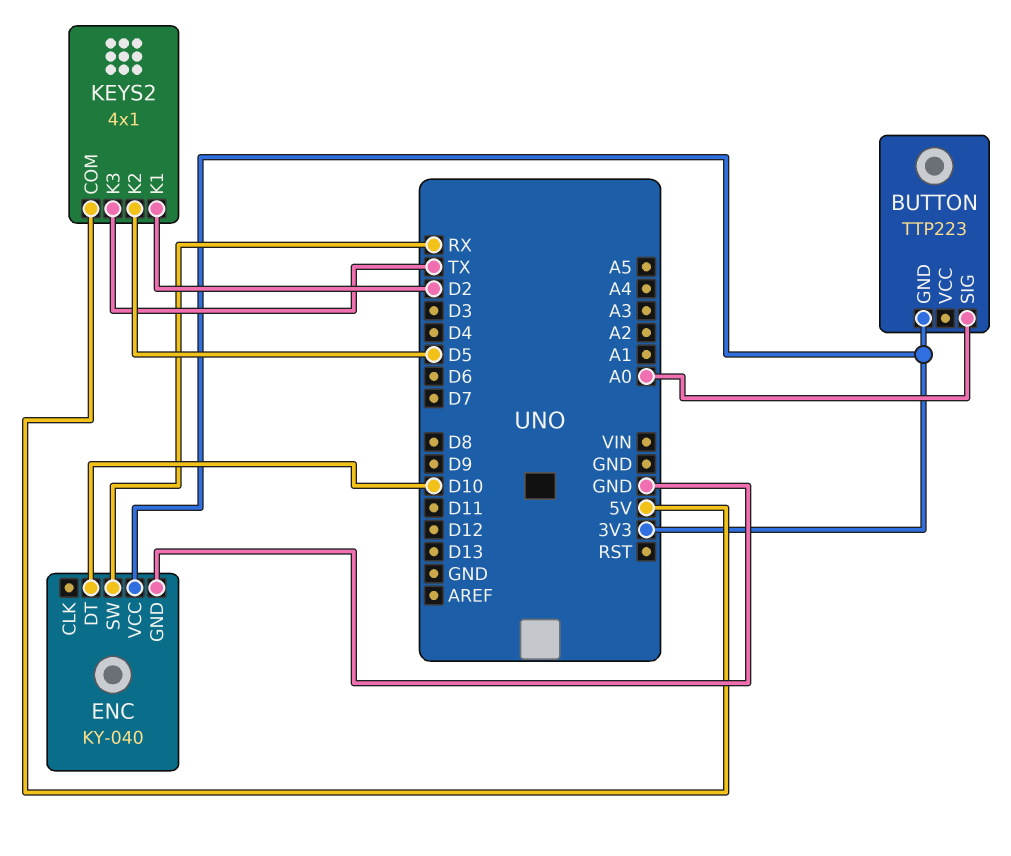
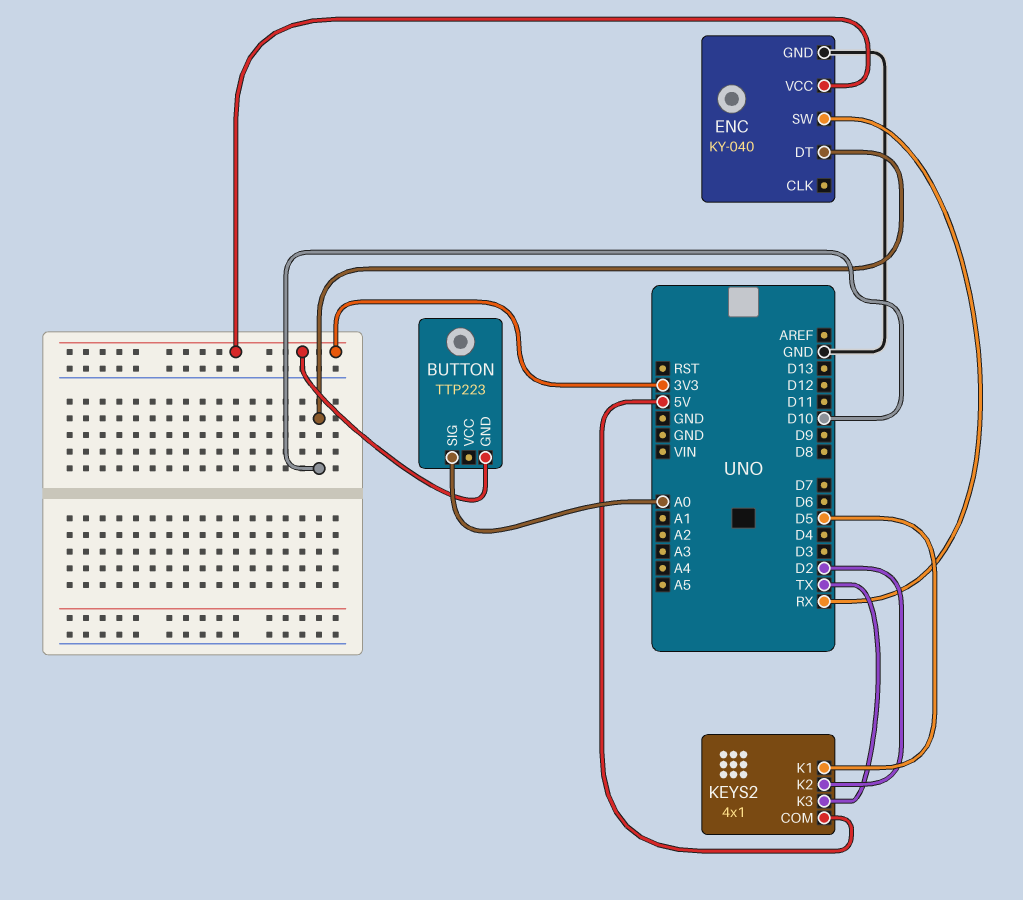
KEYS2 pin K1: D2 -> D5
KEYS2 pin K2: D5 -> D2

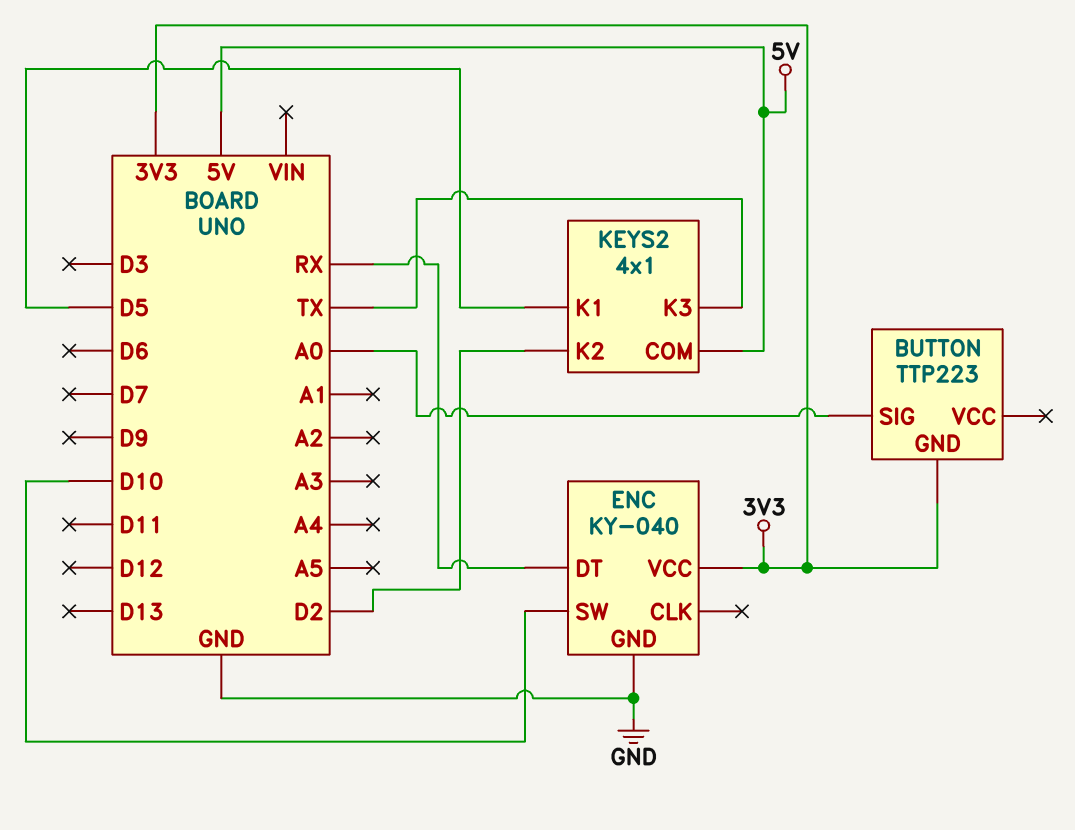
ENC pin DT: D10 -> RX
ENC pin SW: RX -> D10

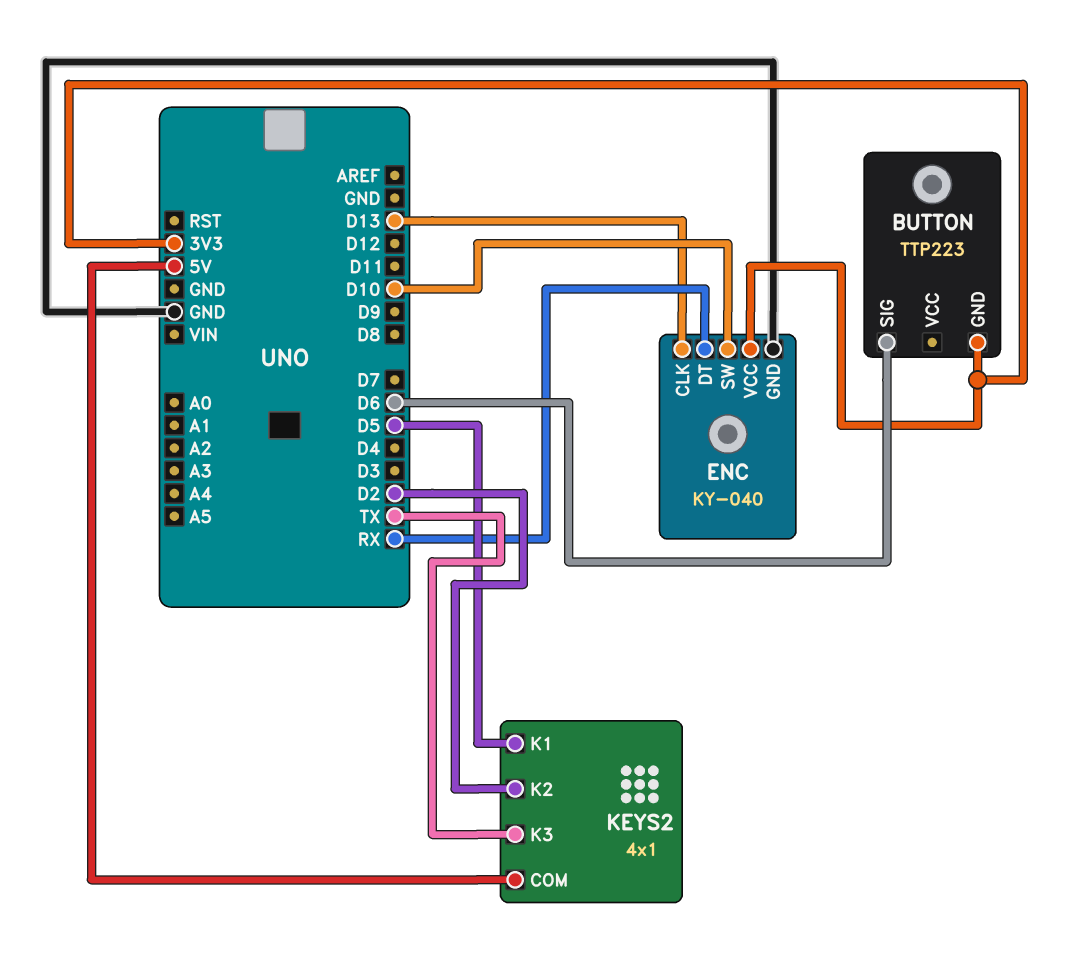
BUTTON pin SIG: A0 -> D6
ENC pin CLK: none -> D13

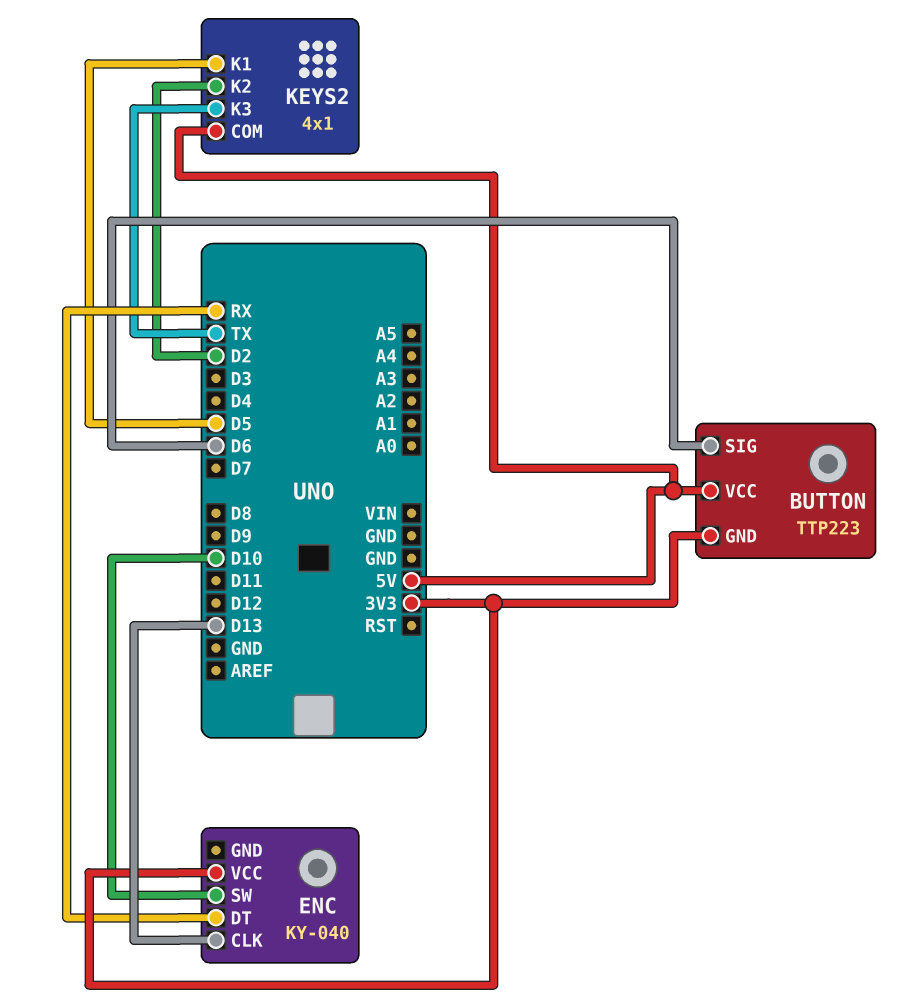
BUTTON pin VCC: none -> 5V
ENC pin GND: GND -> none

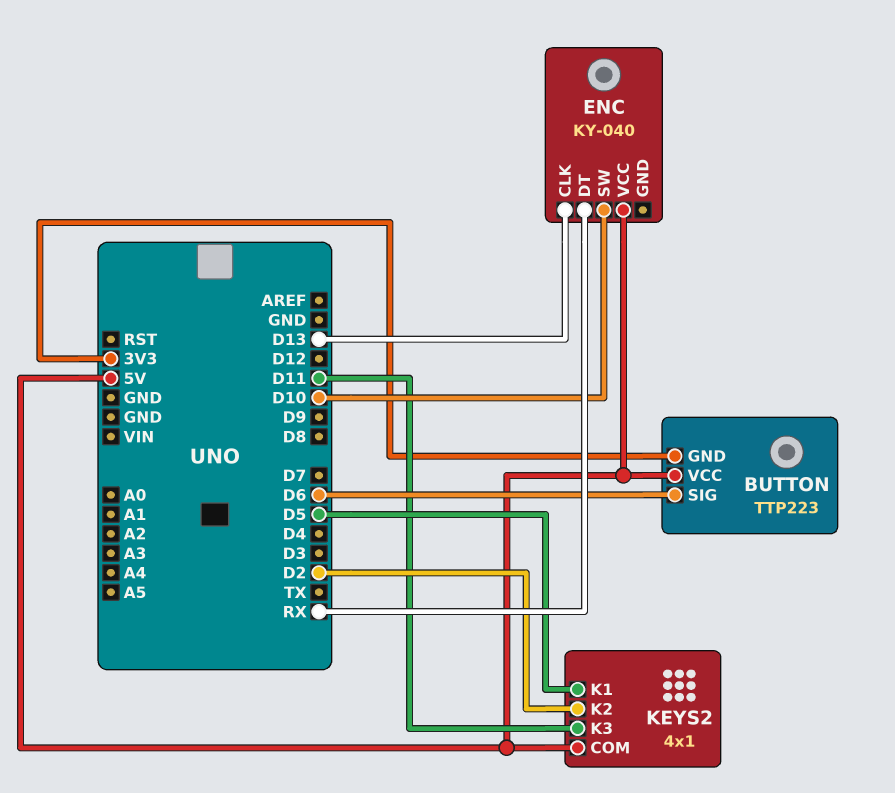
ENC pin VCC: 3V3 -> 5V
KEYS2 pin K3: TX -> D11

